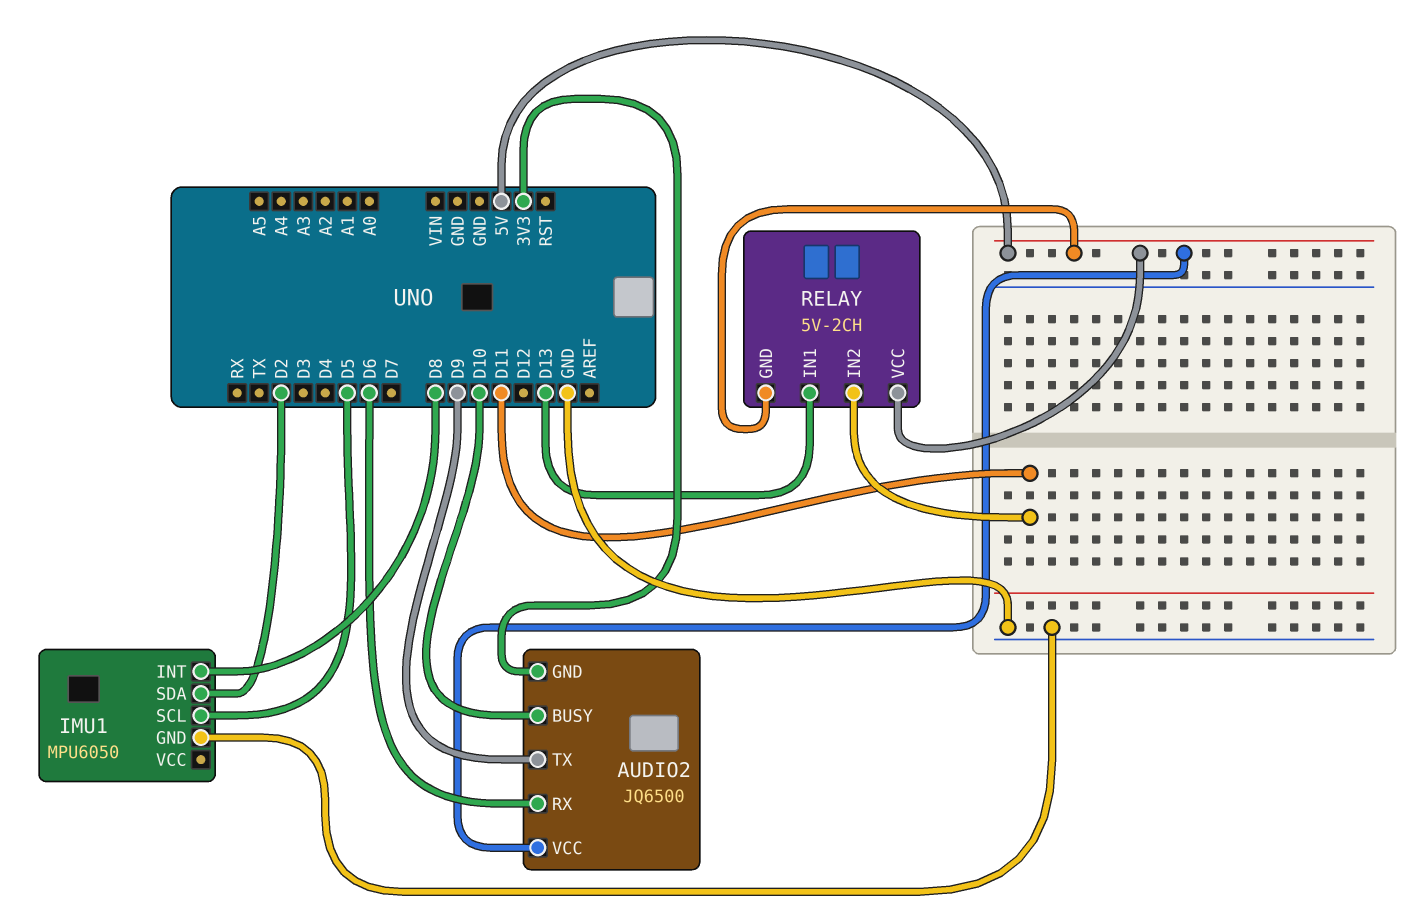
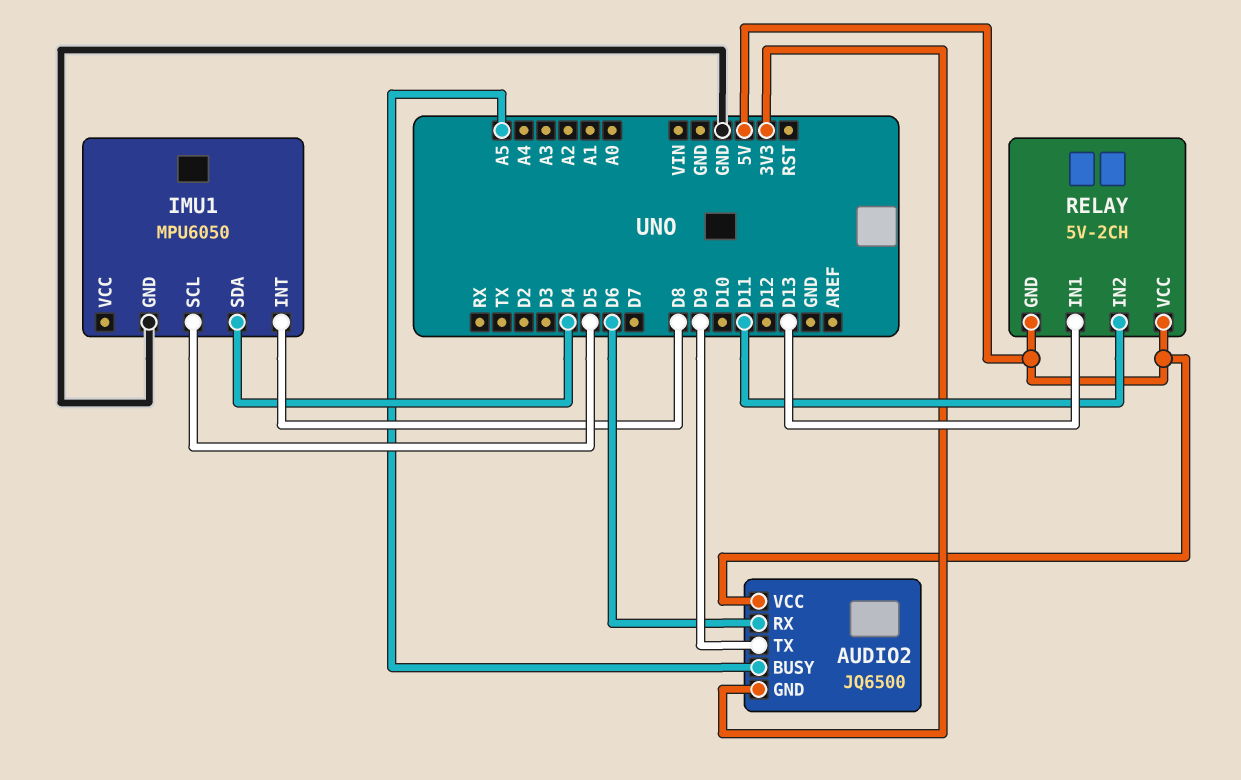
AUDIO2 pin BUSY: D10 -> A5
IMU1 pin SDA: D2 -> D4

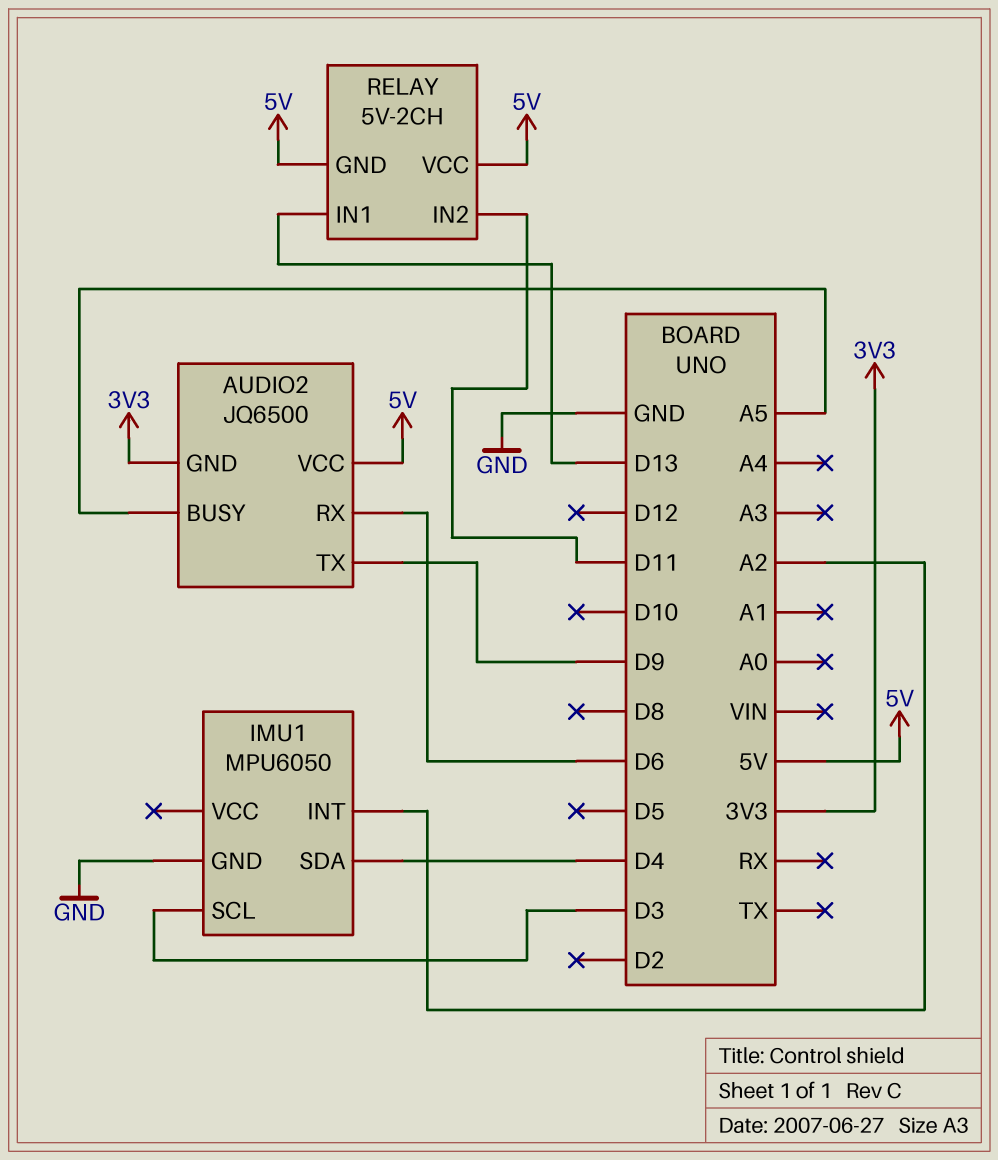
IMU1 pin INT: D8 -> A2
IMU1 pin SCL: D5 -> D3

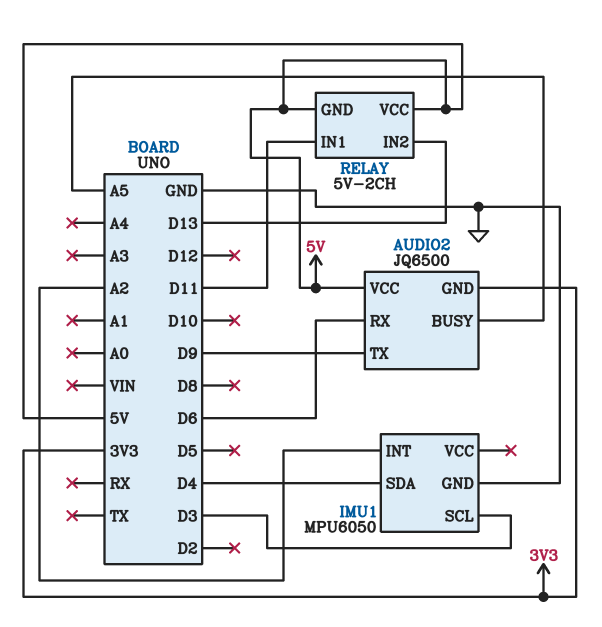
RELAY pin IN1: D13 -> D11
RELAY pin IN2: D11 -> D13

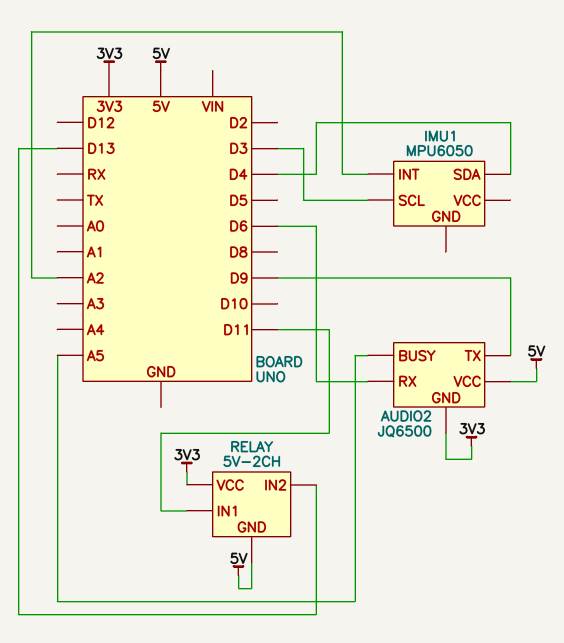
IMU1 pin GND: GND -> none
RELAY pin VCC: 5V -> 3V3

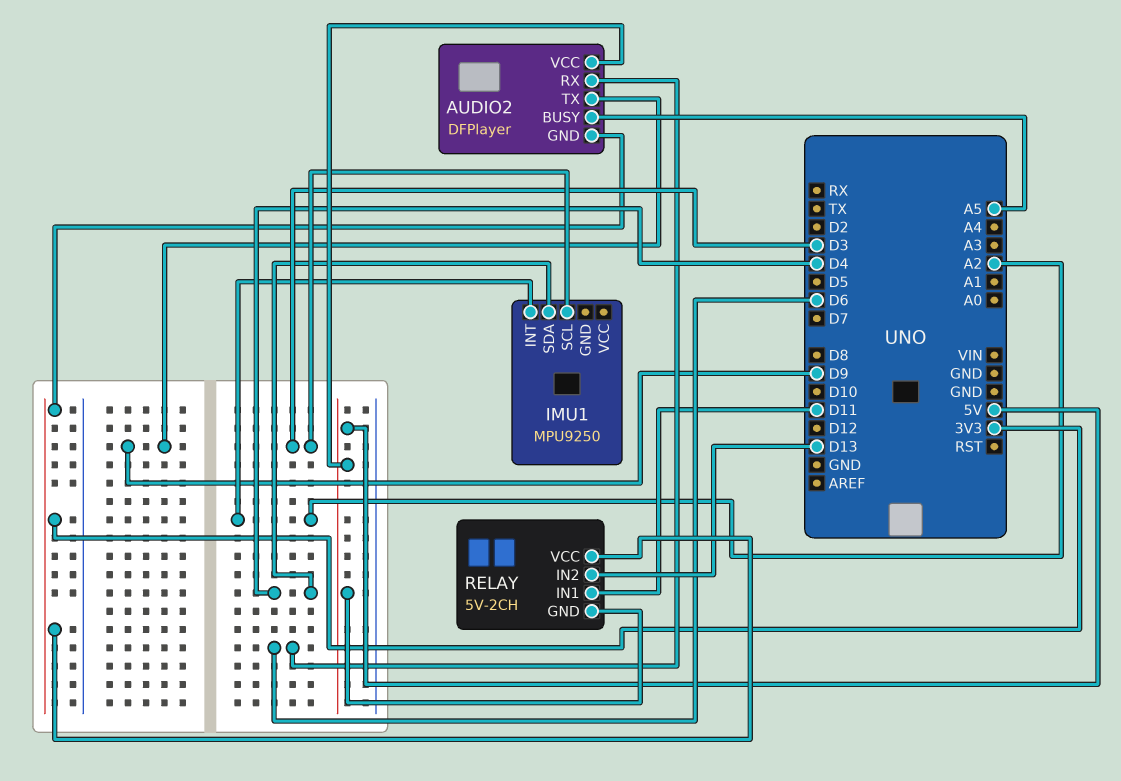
AUDIO2: JQ6500 -> DFPlayer
IMU1: MPU6050 -> MPU9250

